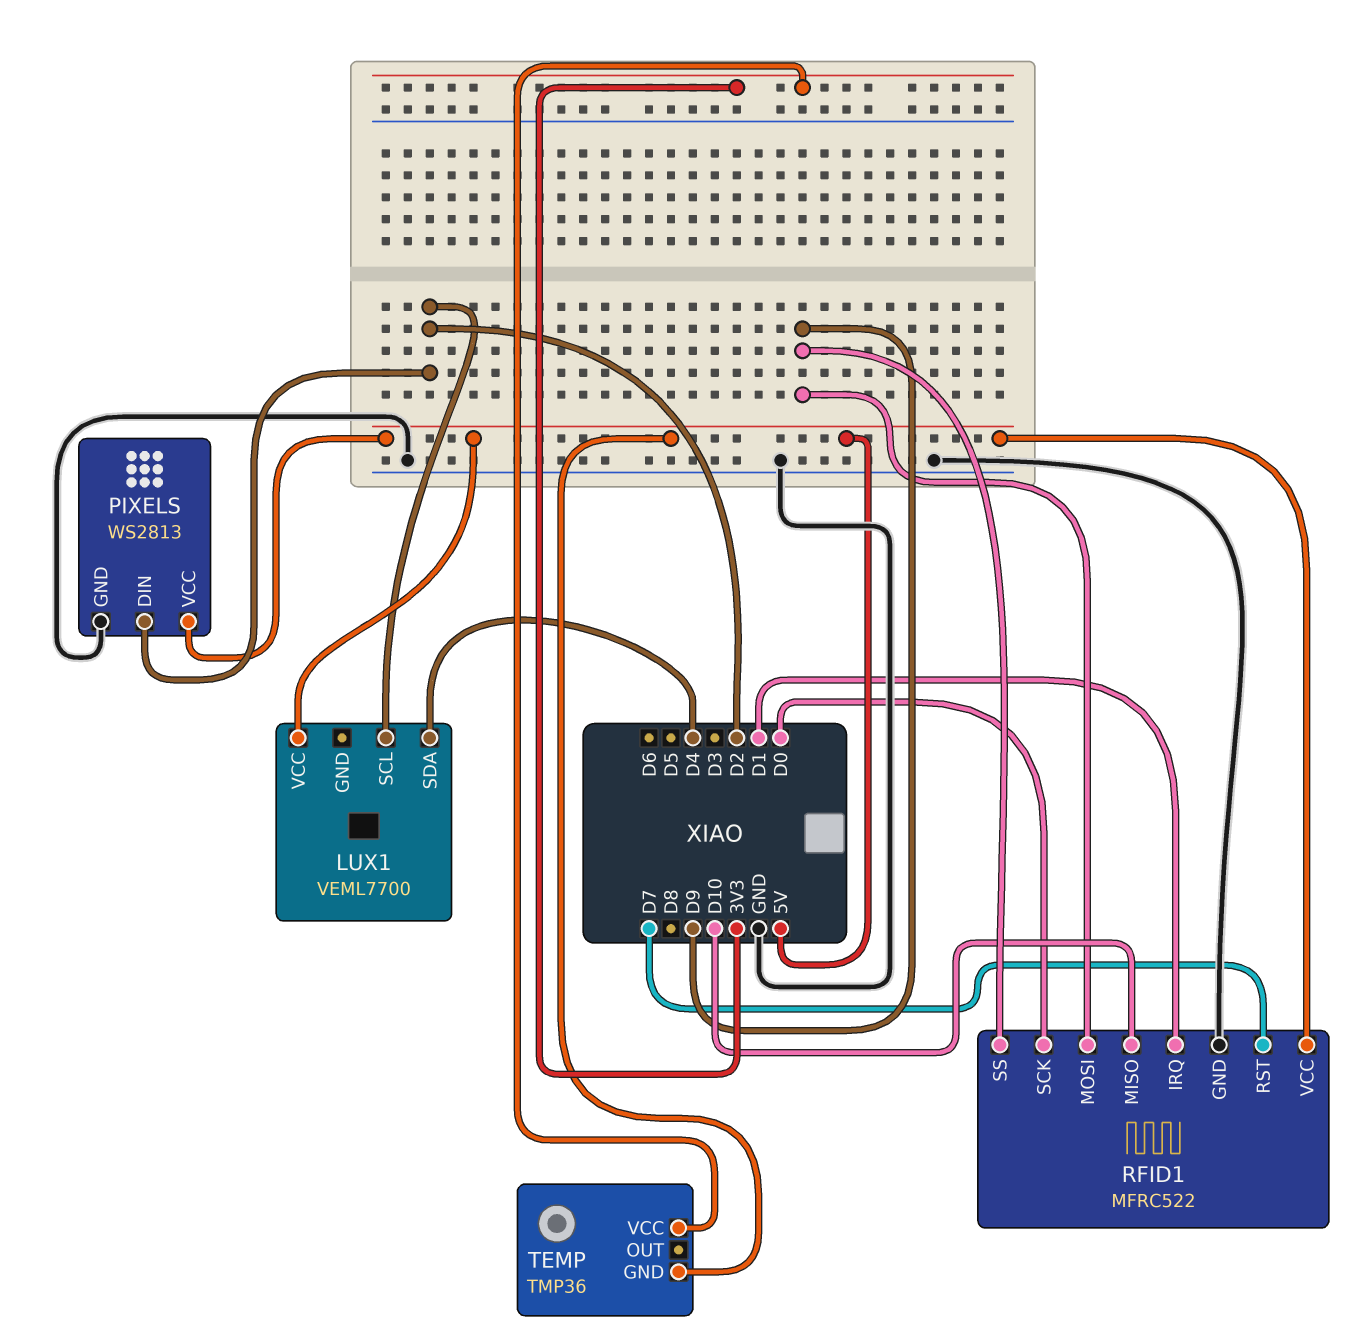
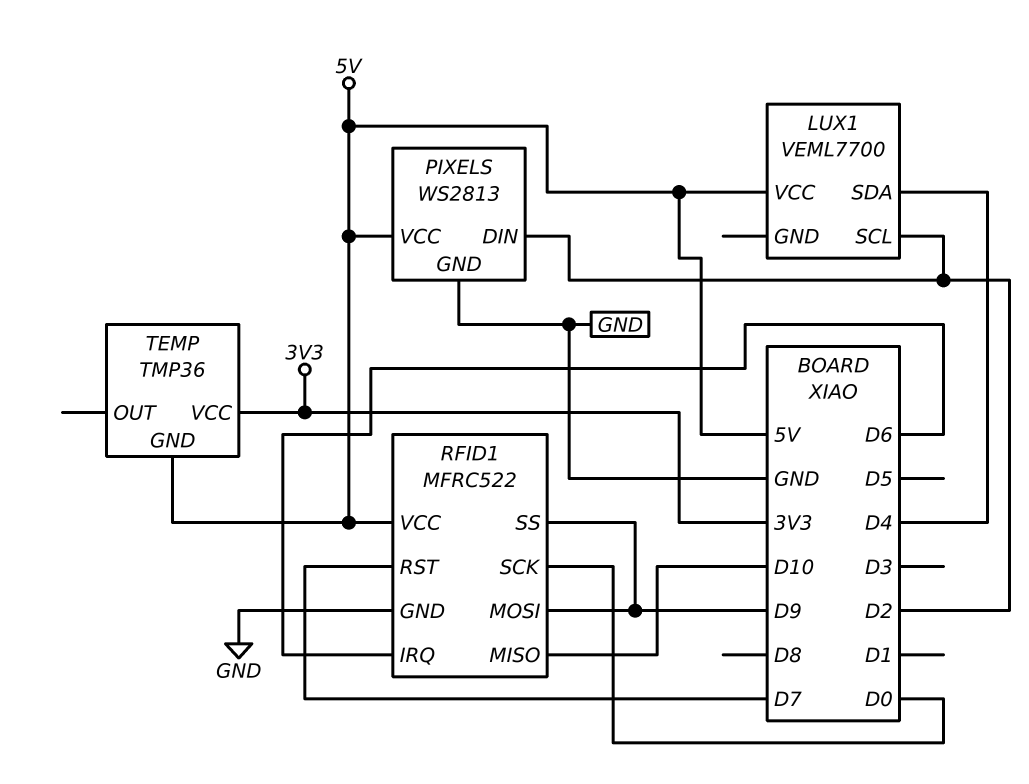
RFID1 pin IRQ: D1 -> D6

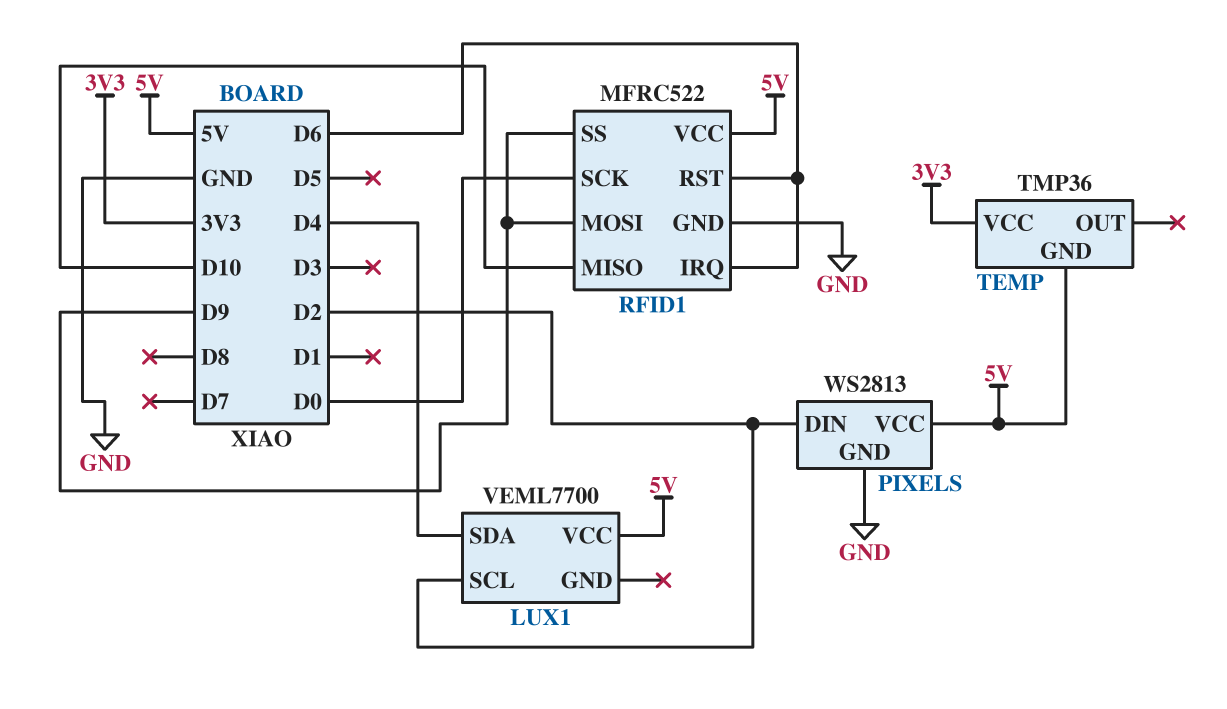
RFID1 pin RST: D7 -> D6

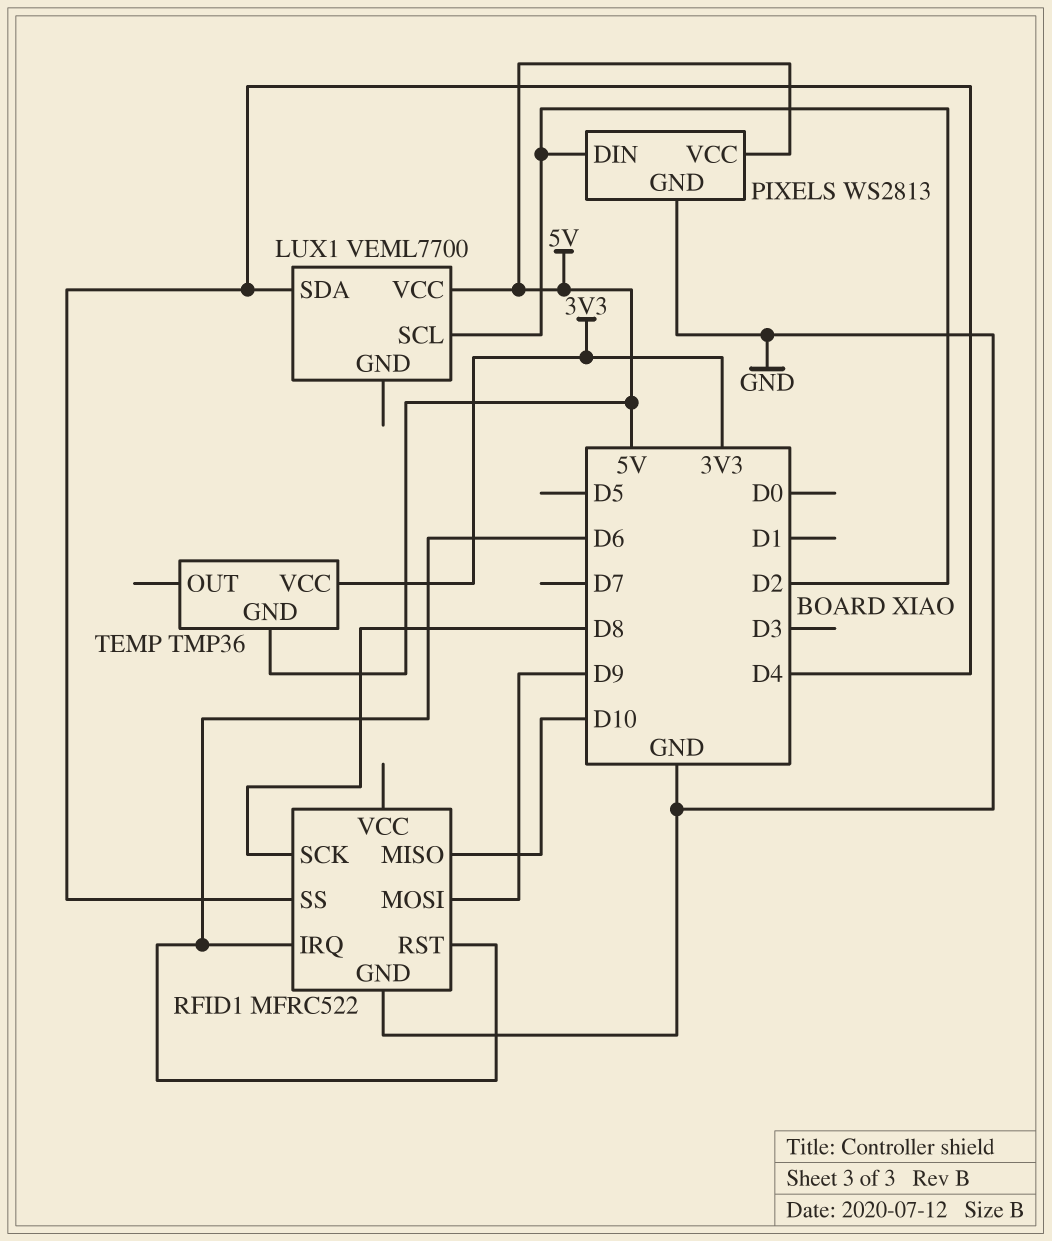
RFID1 pin SCK: D0 -> D8
RFID1 pin SS: D9 -> D4
RFID1 pin VCC: 5V -> none

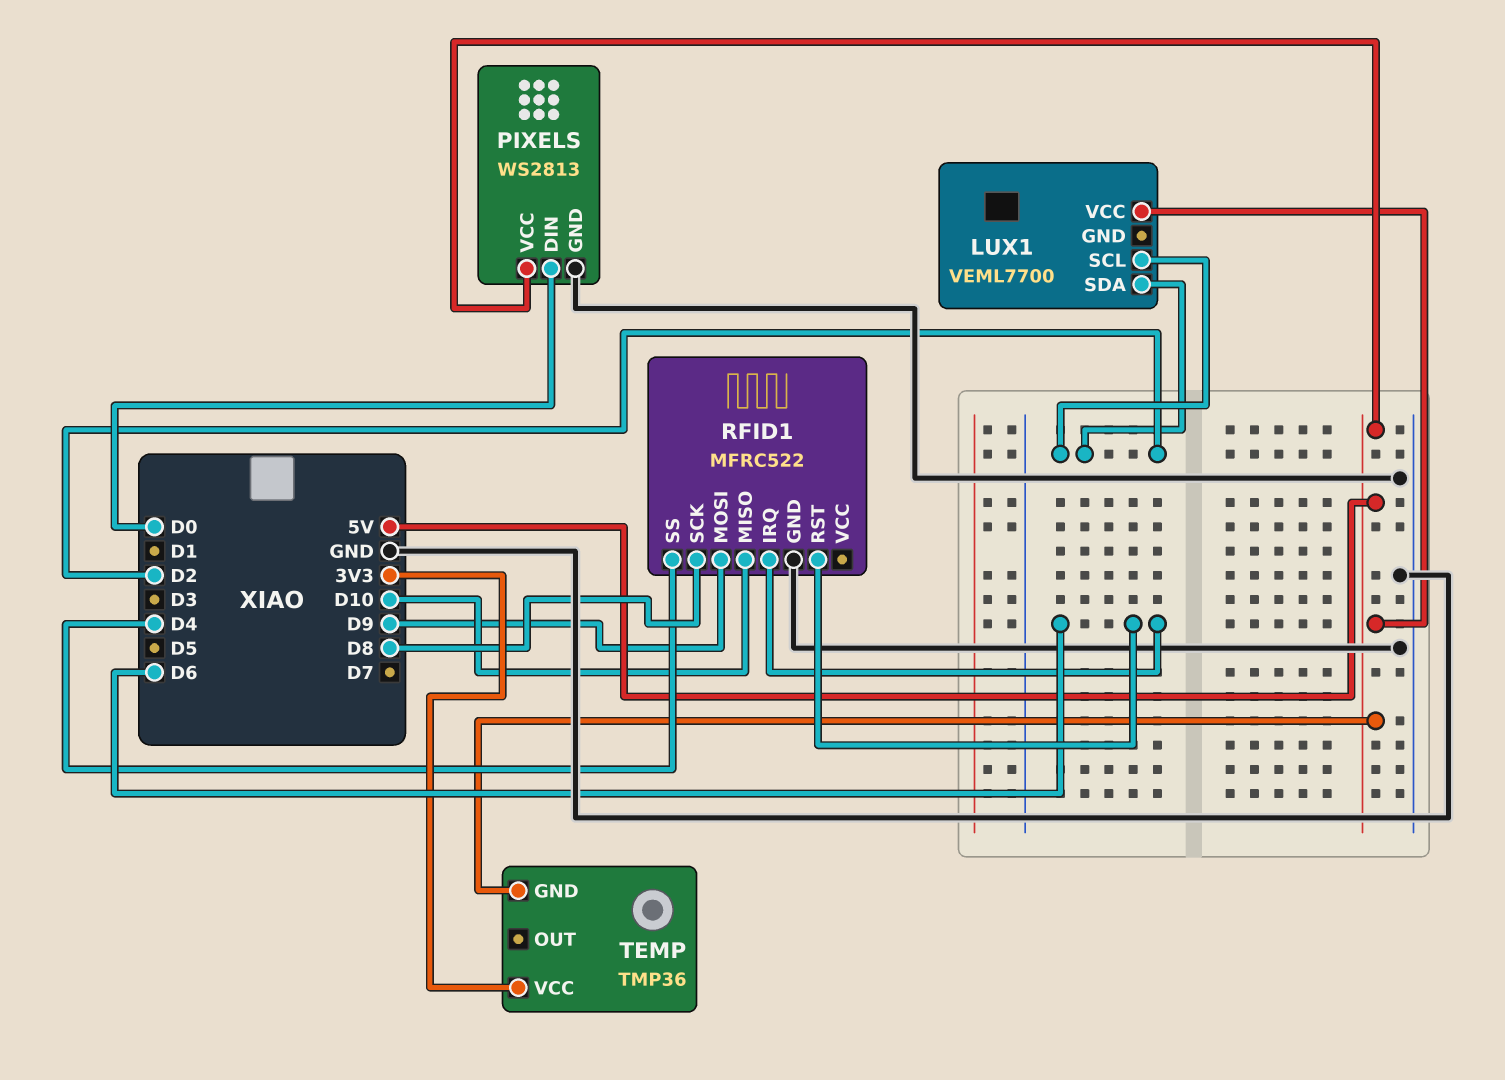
LUX1 pin SDA: D4 -> D2
PIXELS pin DIN: D2 -> D0

